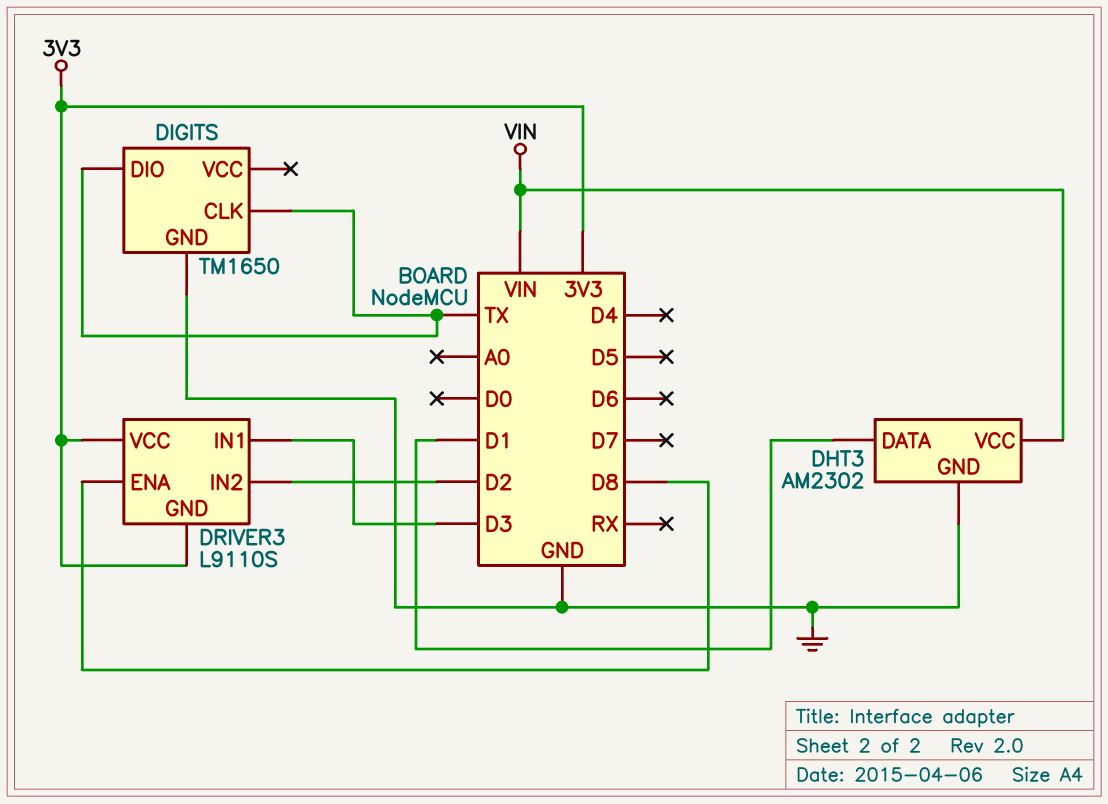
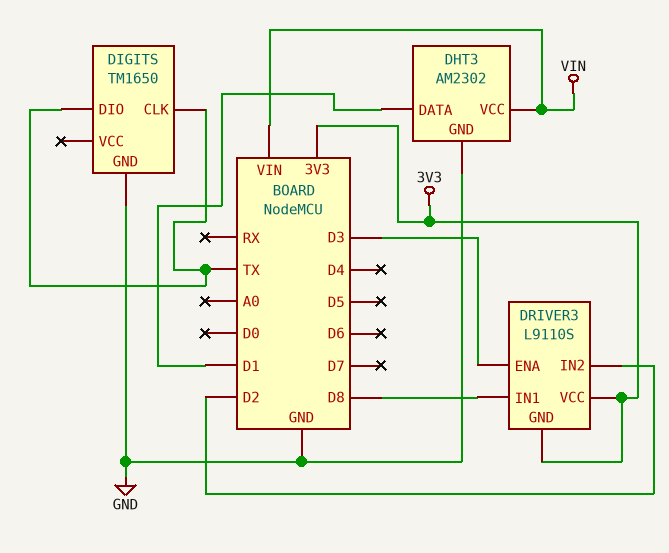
DRIVER3 pin ENA: D8 -> D3
DRIVER3 pin IN1: D3 -> D8

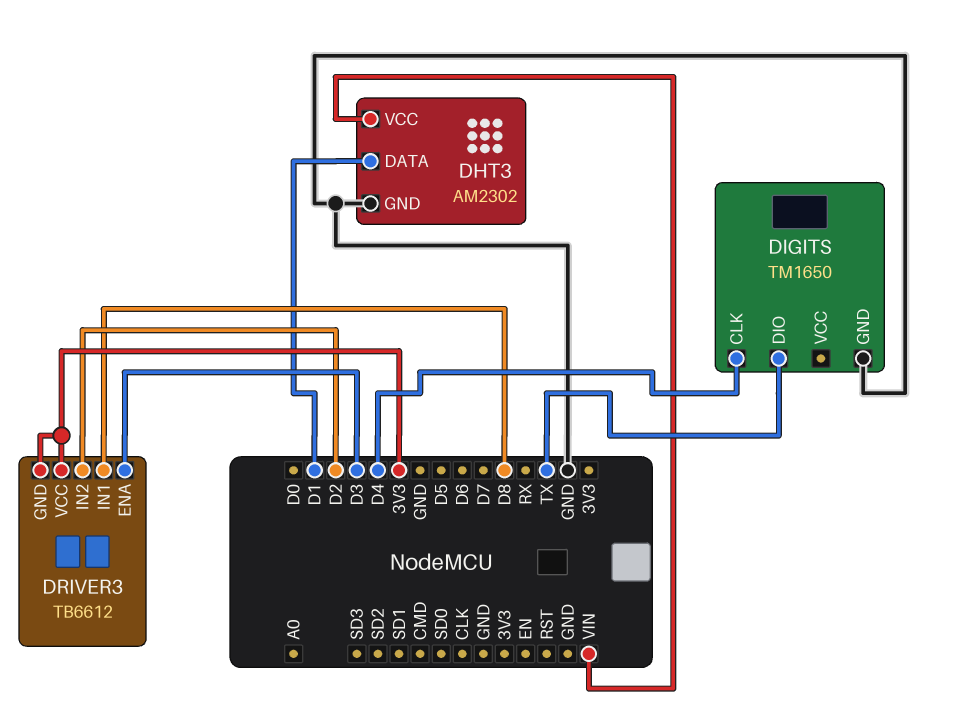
DIGITS pin CLK: TX -> D4
DRIVER3: L9110S -> TB6612

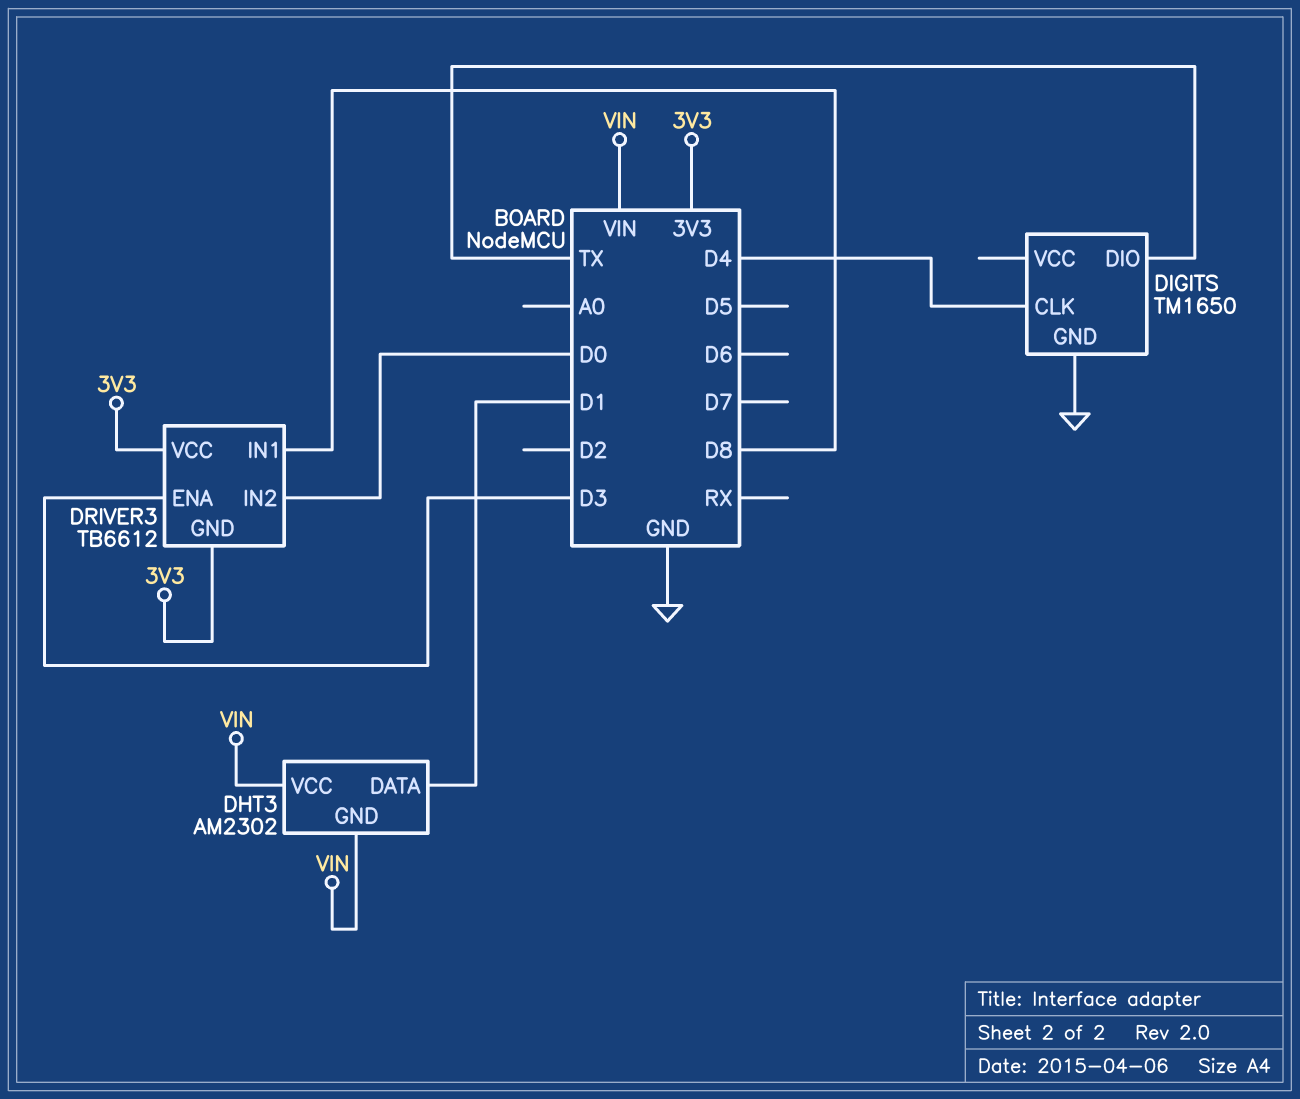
DHT3 pin GND: GND -> VIN
DRIVER3 pin IN2: D2 -> D0

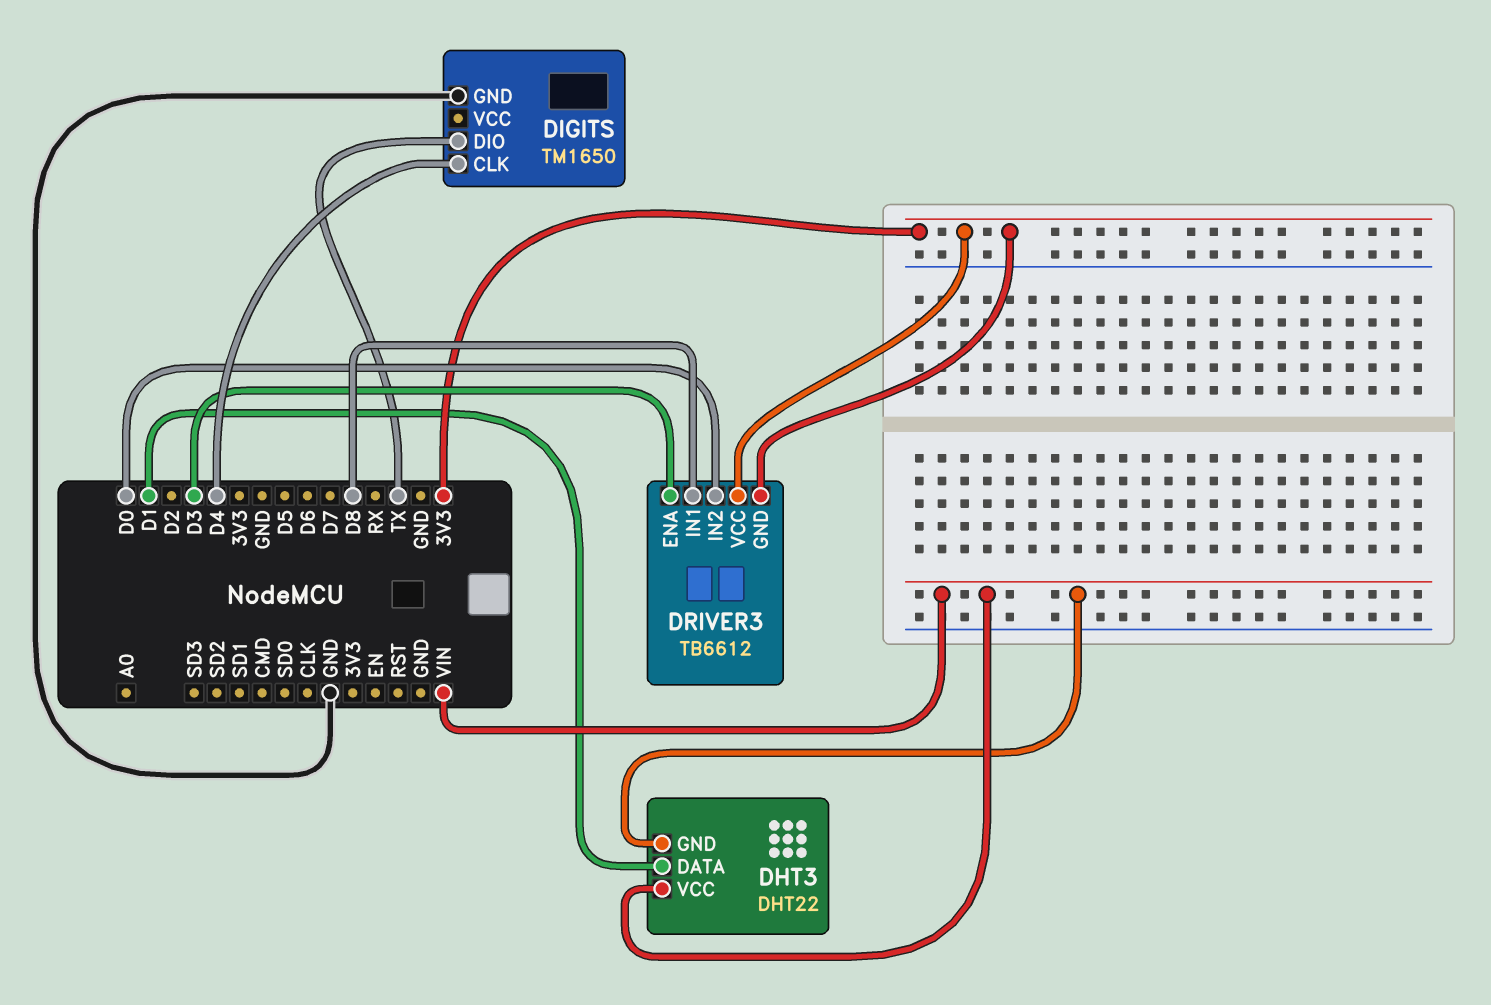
DHT3: AM2302 -> DHT22

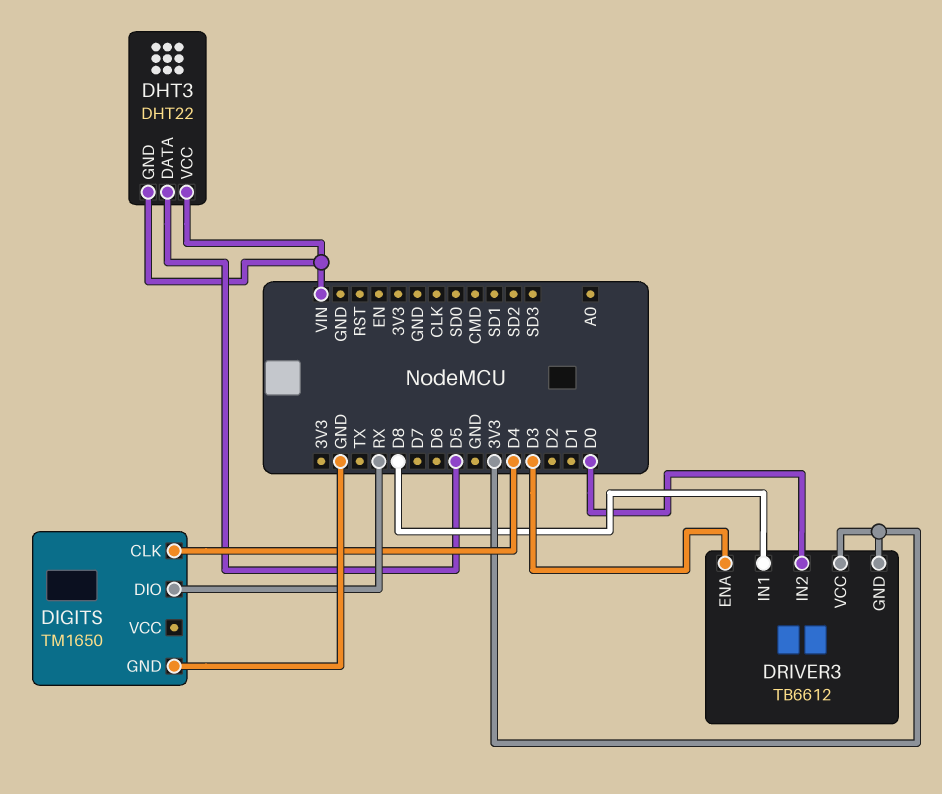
DHT3 pin DATA: D1 -> D5
DIGITS pin DIO: TX -> RX

